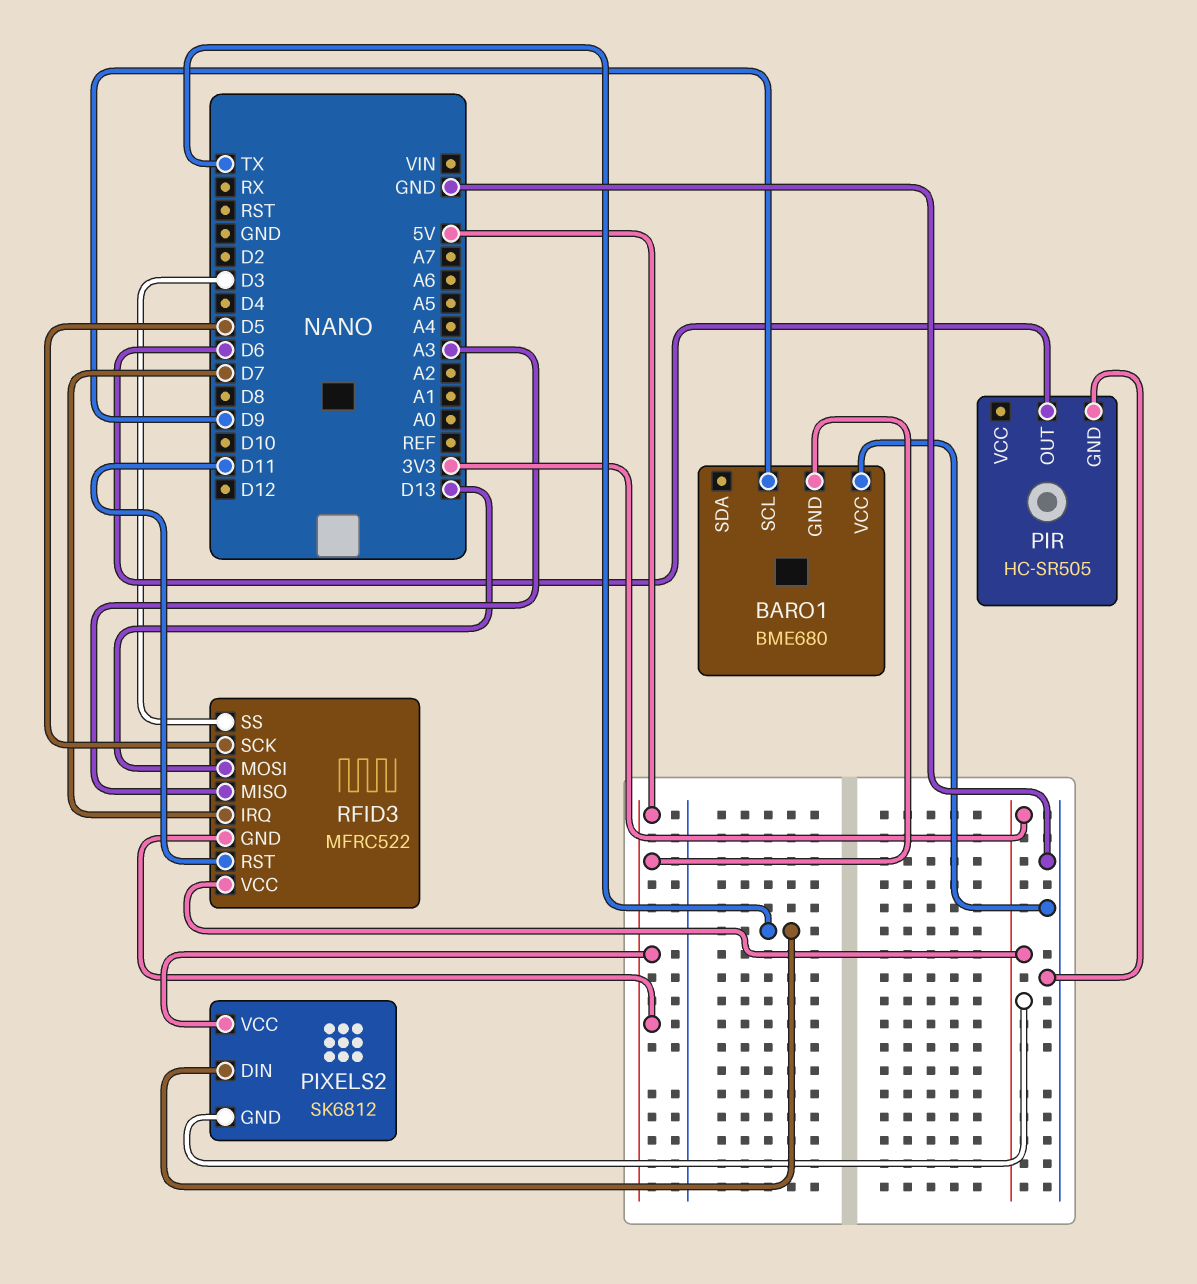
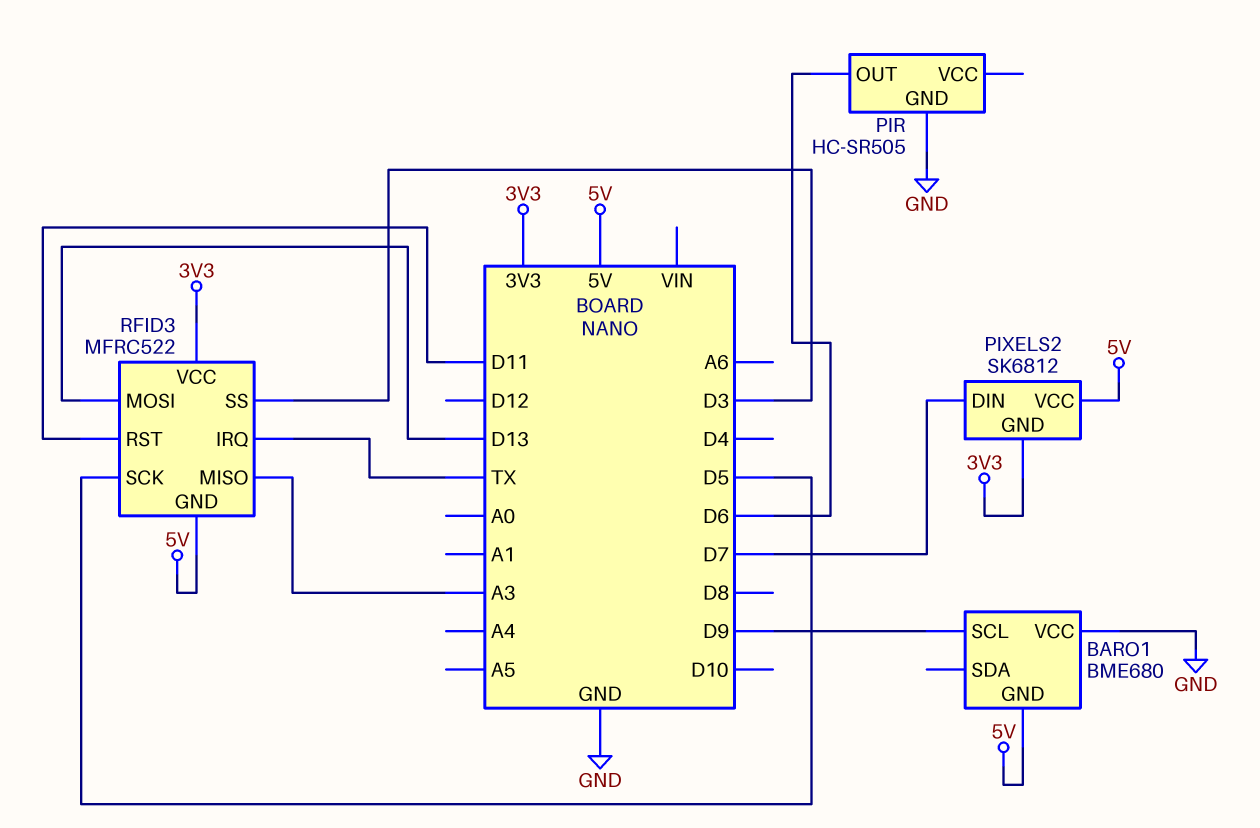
PIXELS2 pin DIN: TX -> D7
RFID3 pin IRQ: D7 -> TX

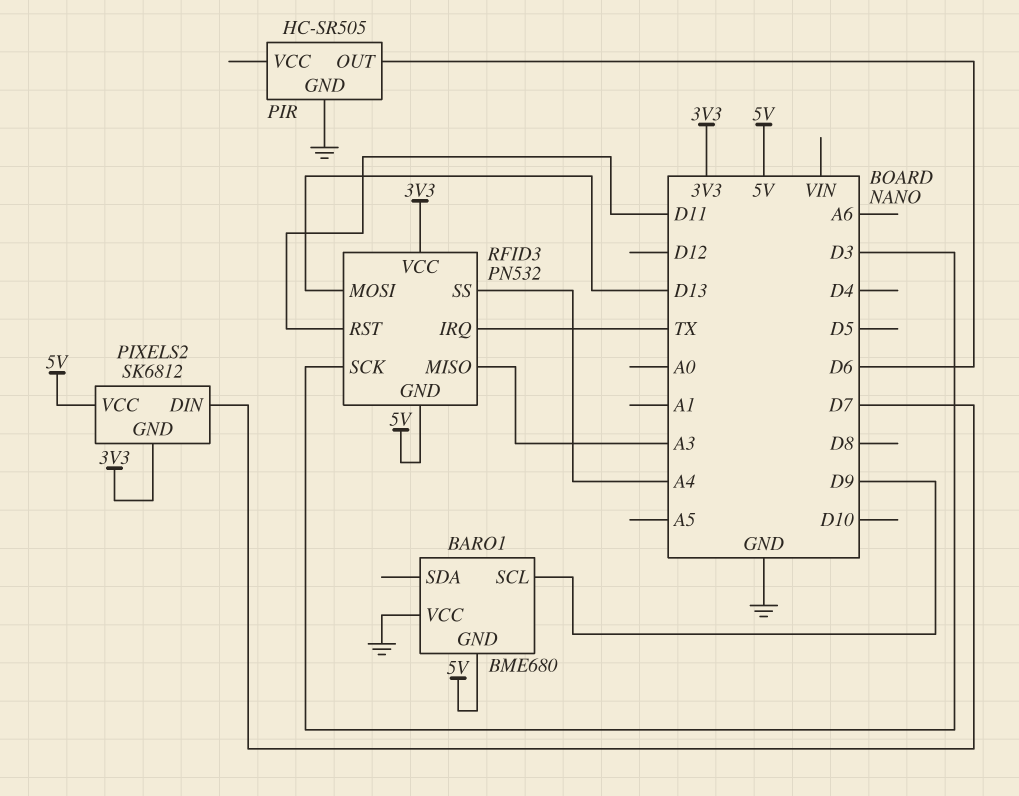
RFID3: MFRC522 -> PN532
RFID3 pin SCK: D5 -> D3
RFID3 pin SS: D3 -> A4

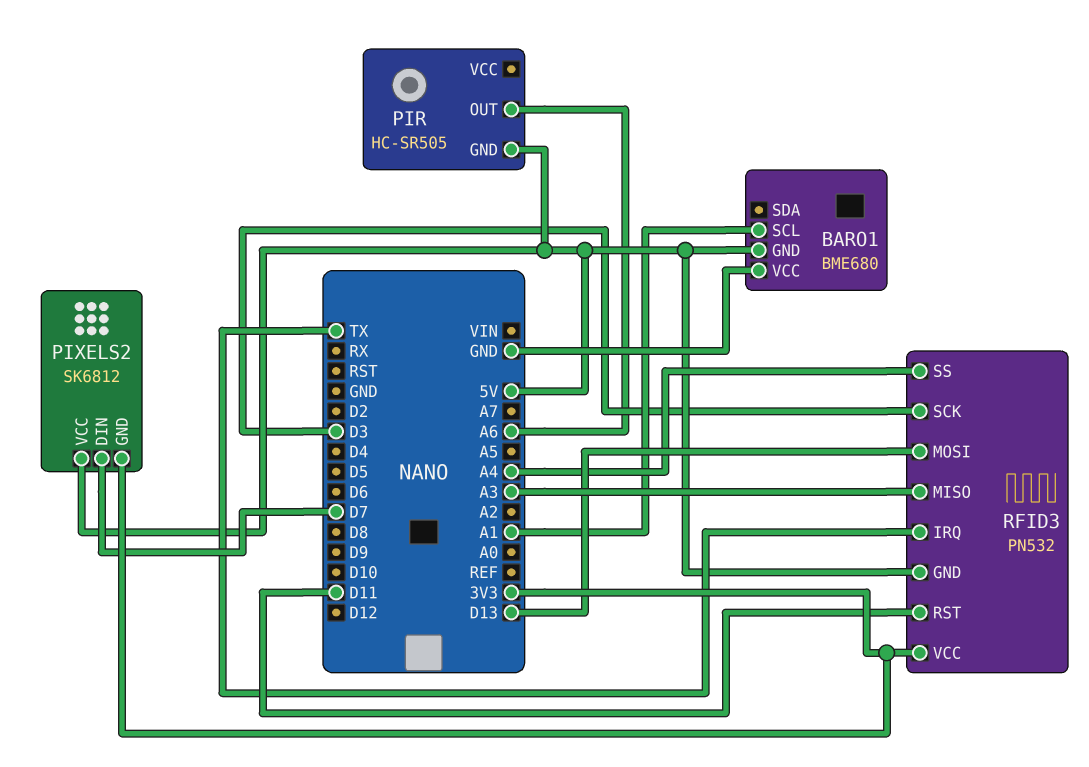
BARO1 pin SCL: D9 -> A1
PIR pin GND: GND -> 5V
PIR pin OUT: D6 -> A6

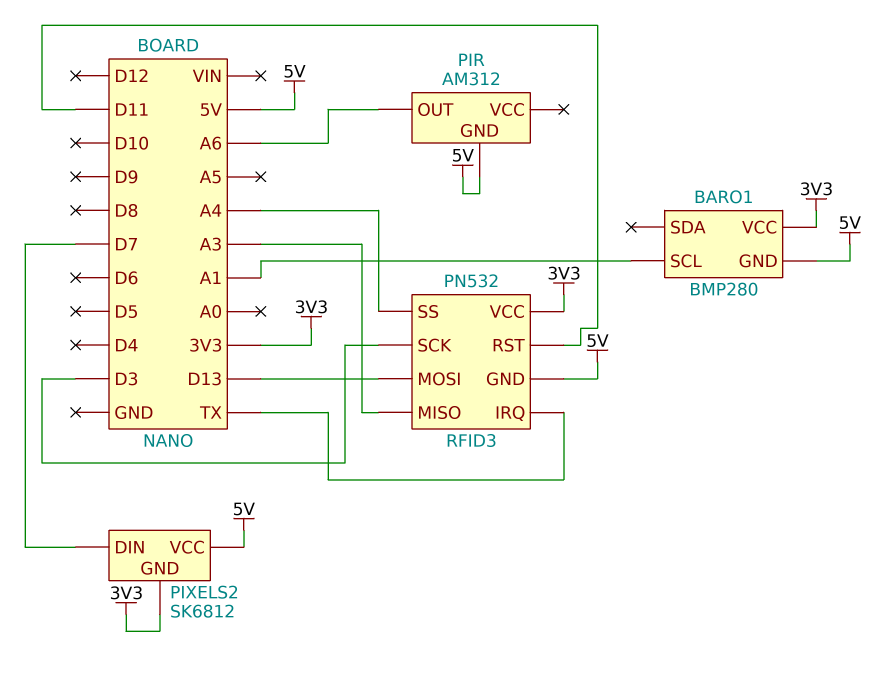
BARO1: BME680 -> BMP280
BARO1 pin VCC: GND -> 3V3
PIR: HC-SR505 -> AM312

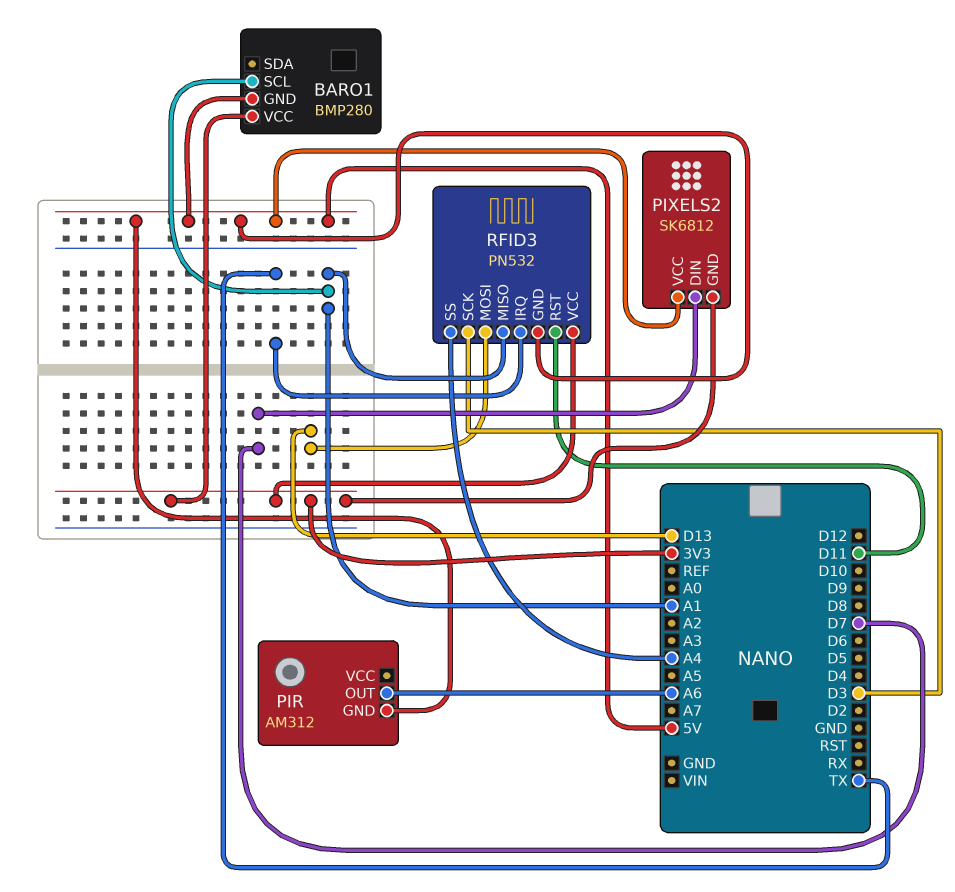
RFID3 pin MISO: A3 -> A1

